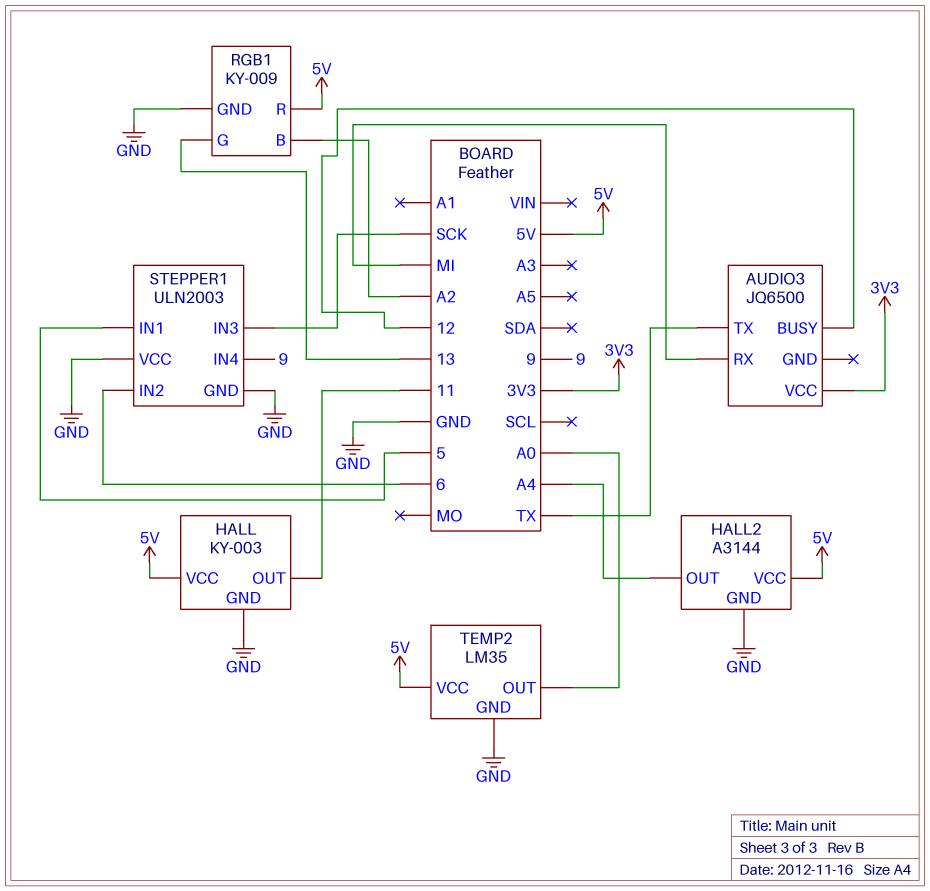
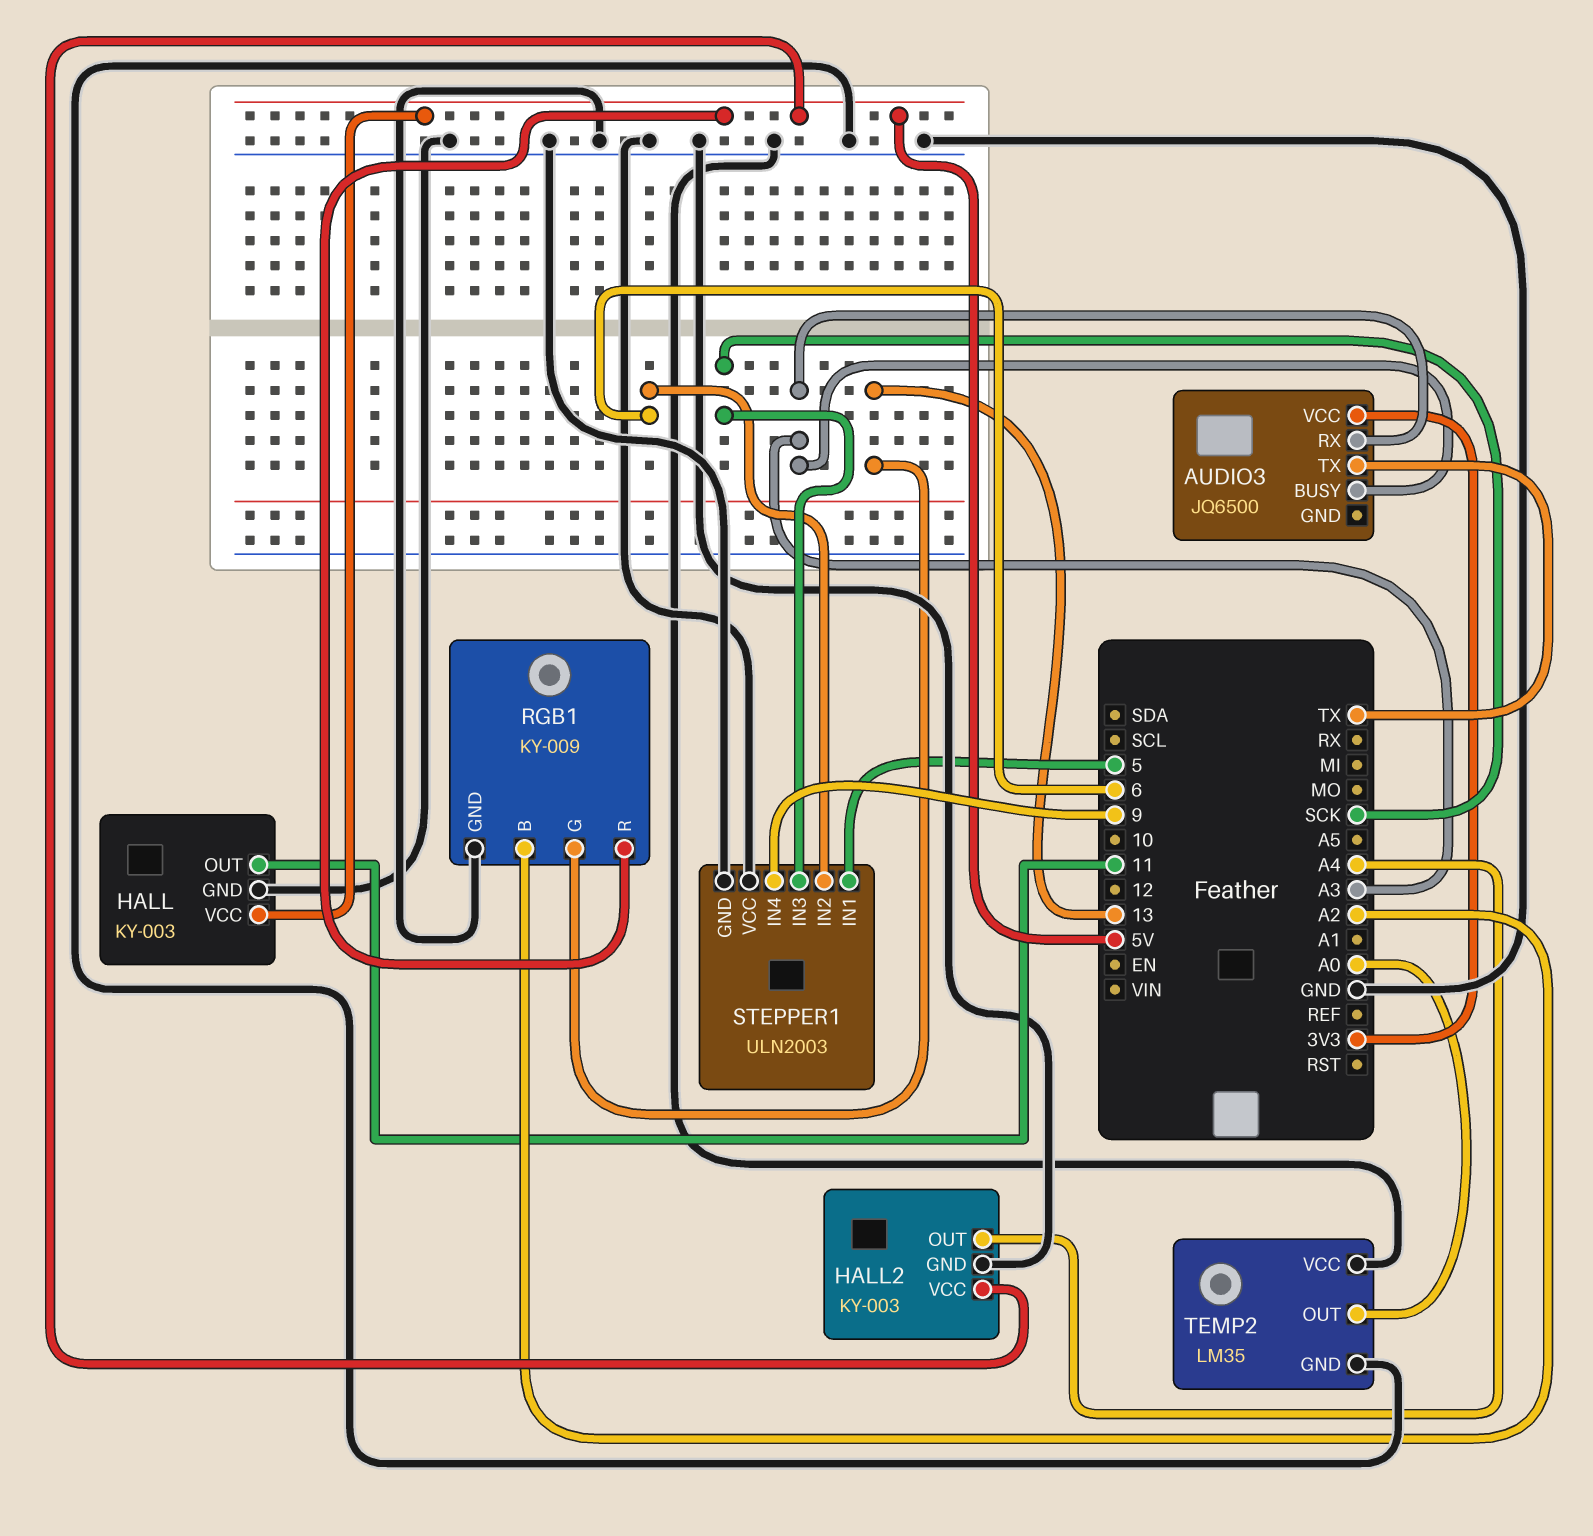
AUDIO3 pin BUSY: 12 -> A3
AUDIO3 pin RX: MI -> A3
HALL2: A3144 -> KY-003
TEMP2 pin VCC: 5V -> GND

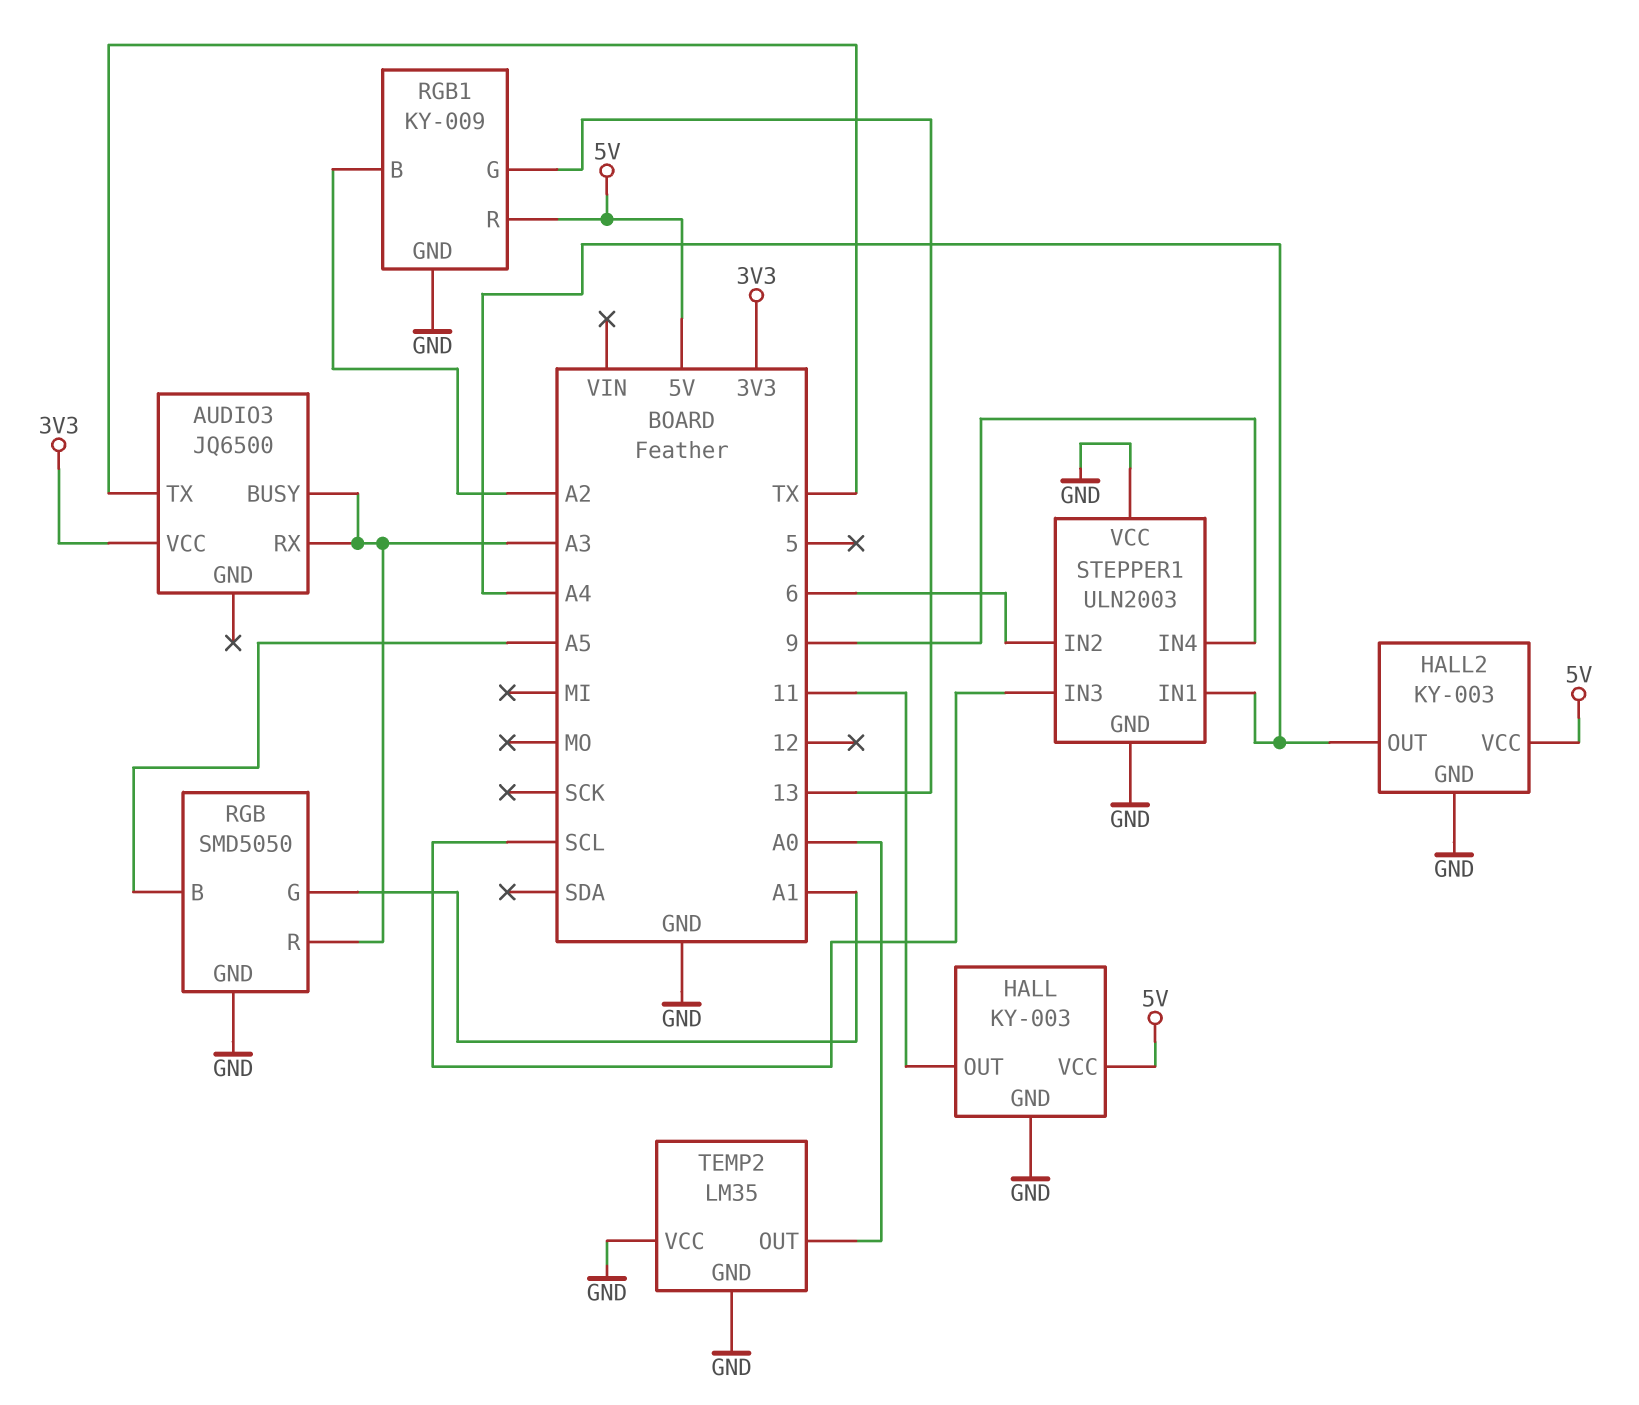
RGB: none -> SMD5050
RGB pin B: none -> A5
RGB pin G: none -> A1
RGB pin GND: none -> GND
RGB pin R: none -> A3
STEPPER1 pin IN1: 5 -> A4
STEPPER1 pin IN3: SCK -> SCL

